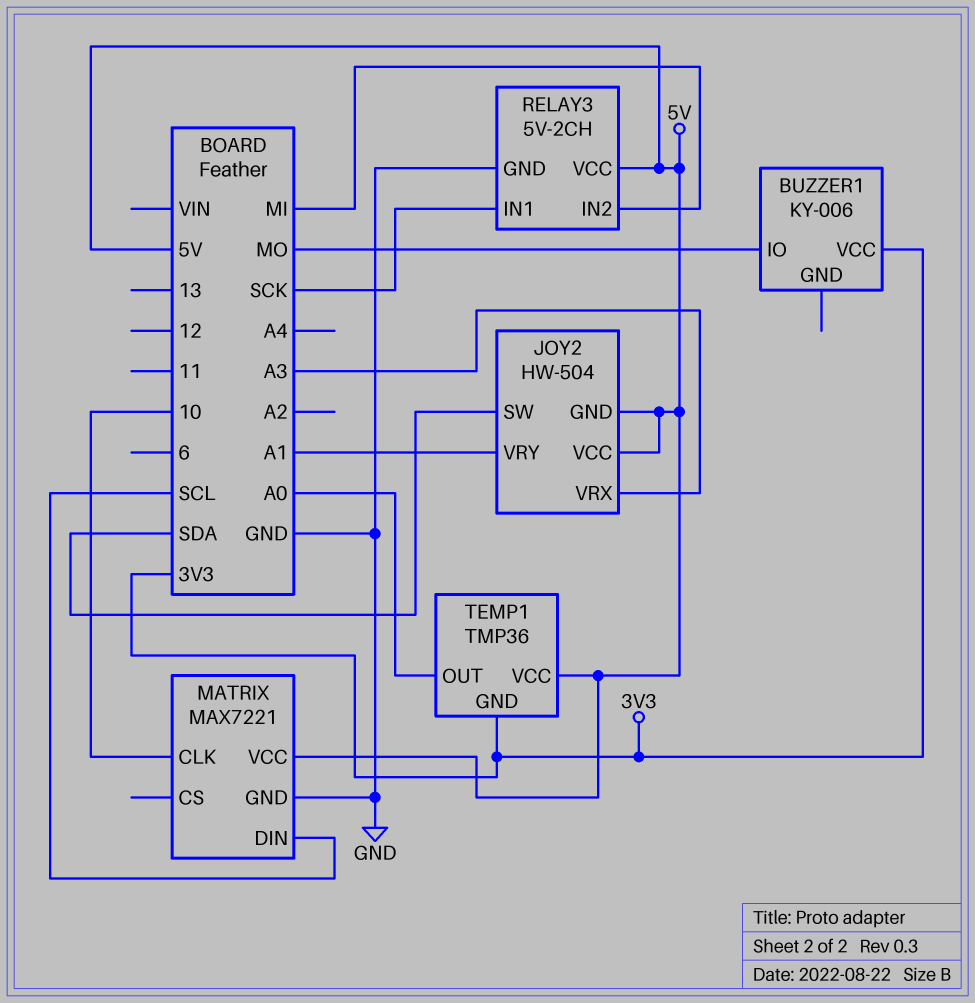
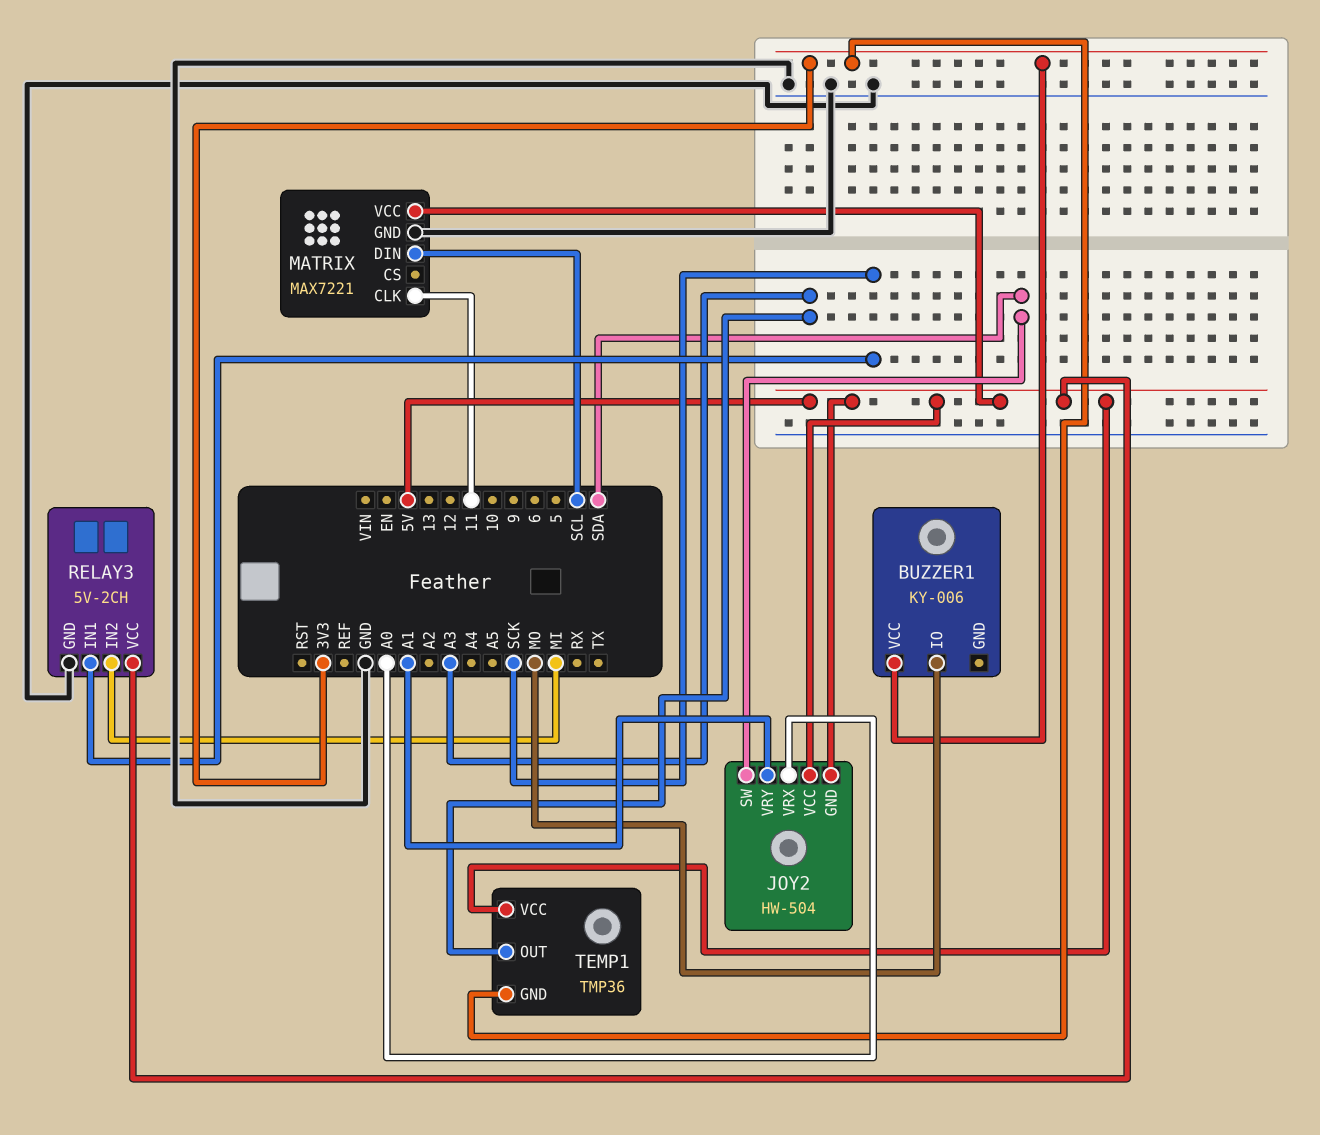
JOY2 pin VRX: A3 -> A0
MATRIX pin CLK: 10 -> 11
TEMP1 pin OUT: A0 -> A3

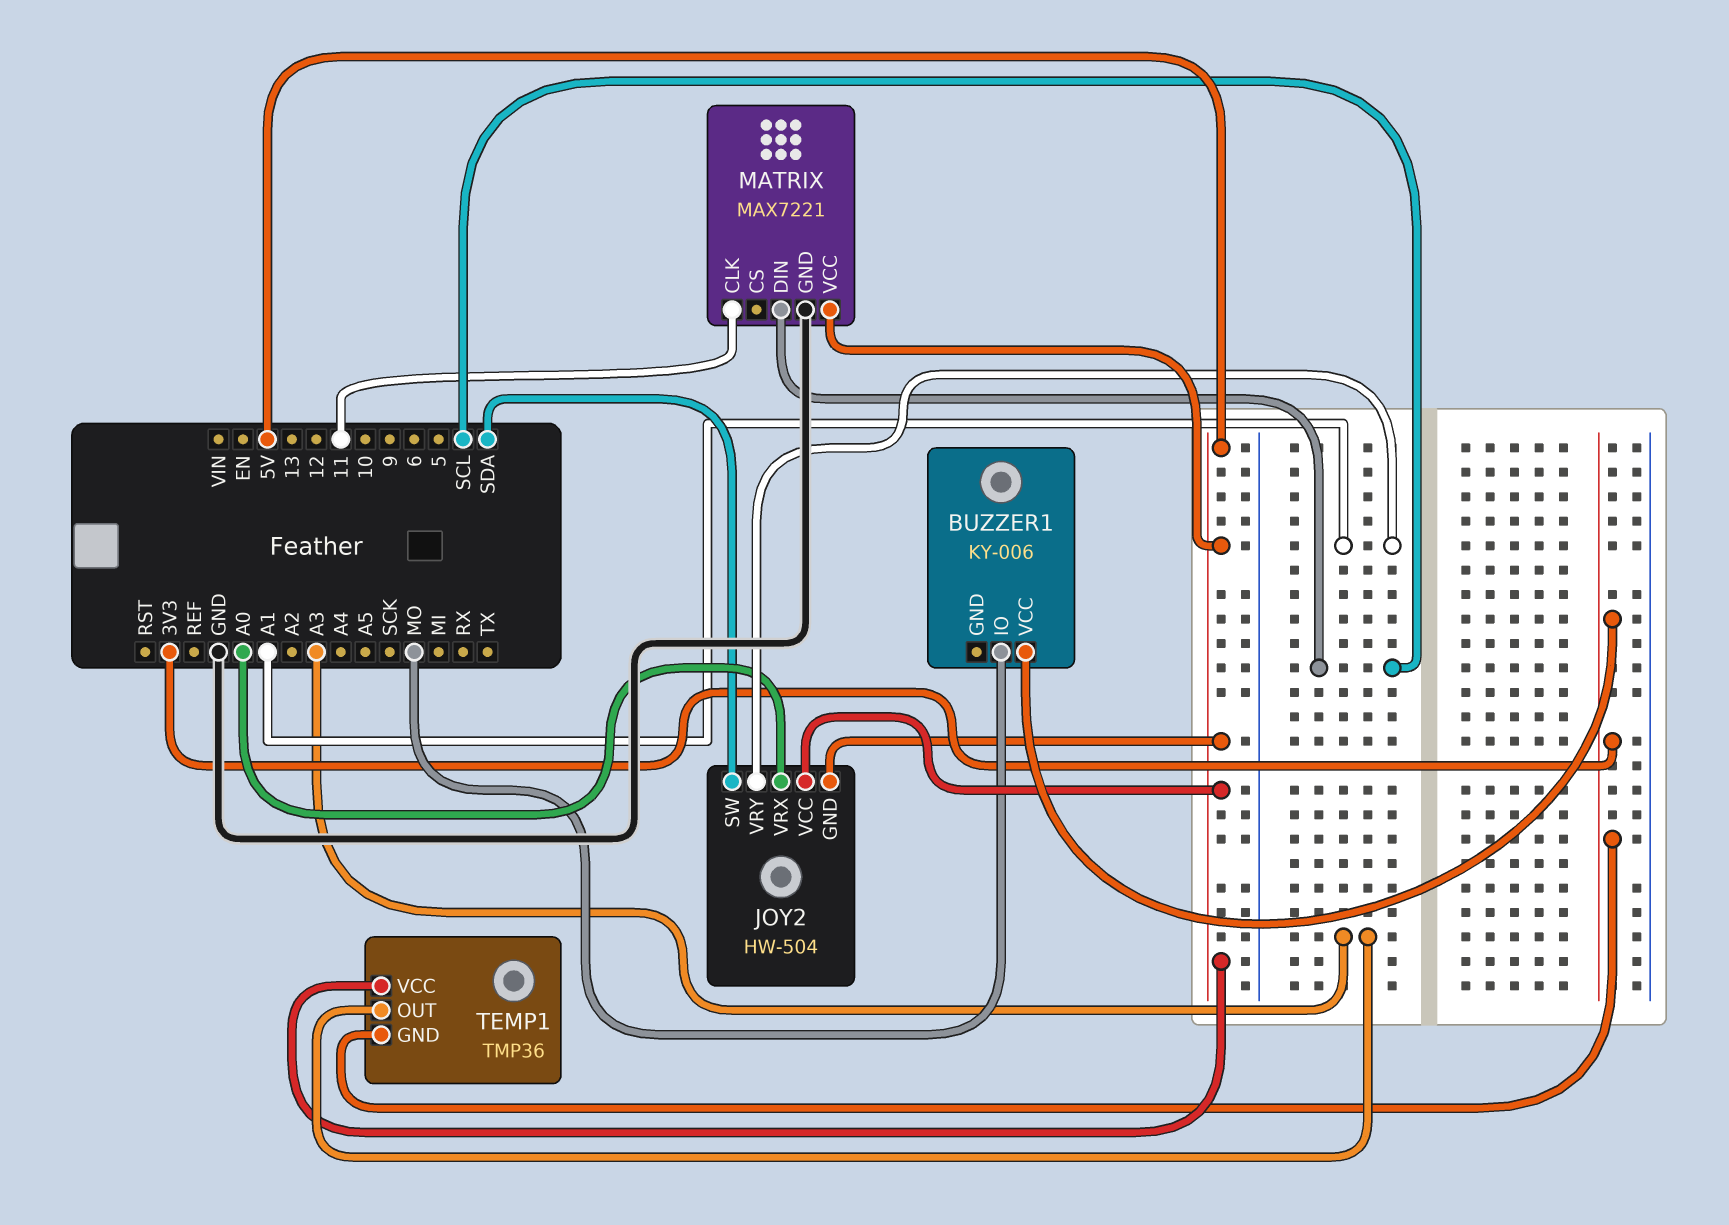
RELAY3: 5V-2CH -> none
RELAY3 pin GND: GND -> none
RELAY3 pin IN1: SCK -> none
RELAY3 pin IN2: MI -> none
RELAY3 pin VCC: 5V -> none

